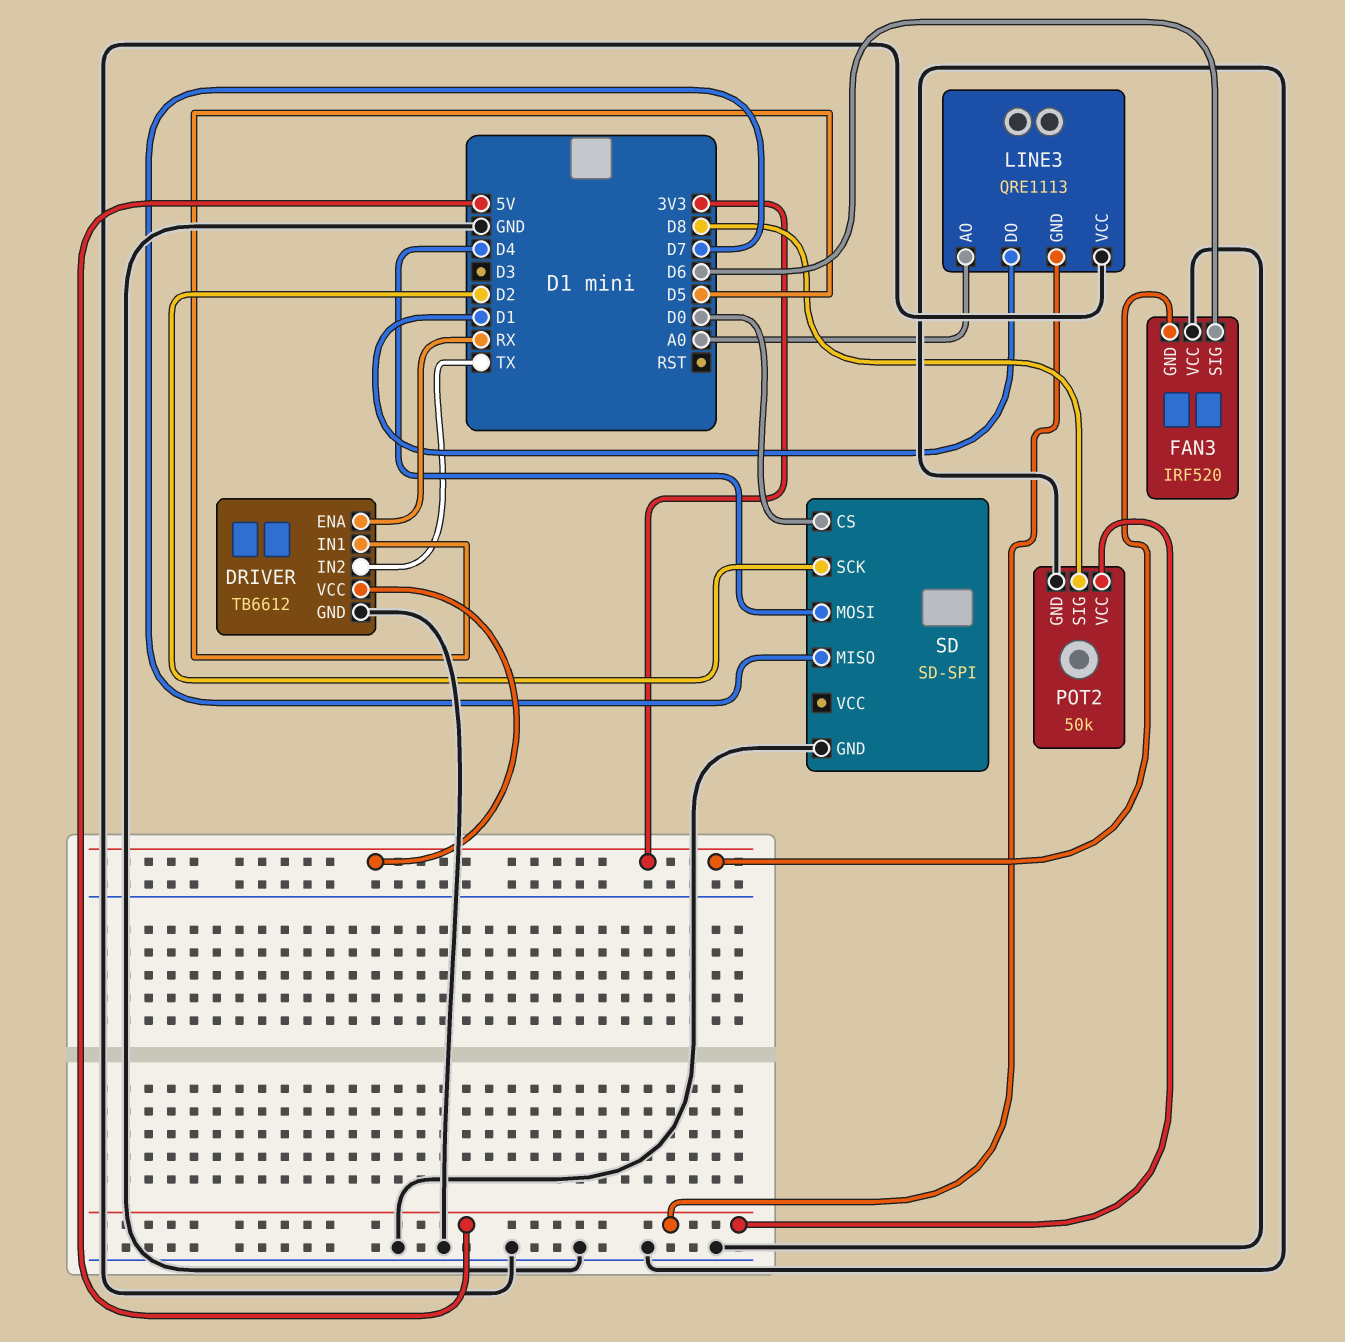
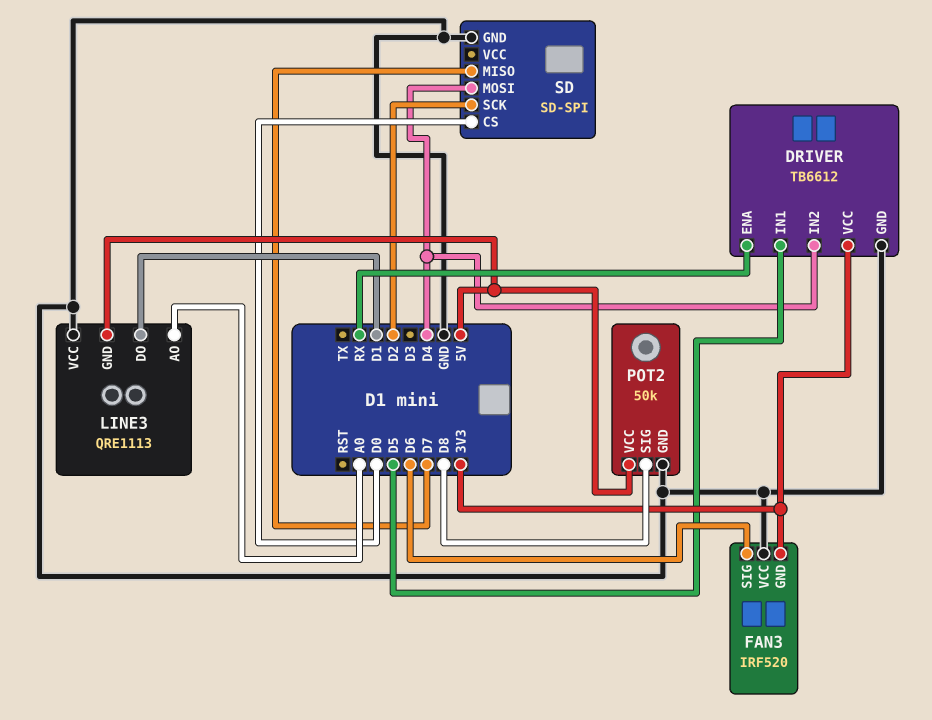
DRIVER pin IN2: TX -> D4

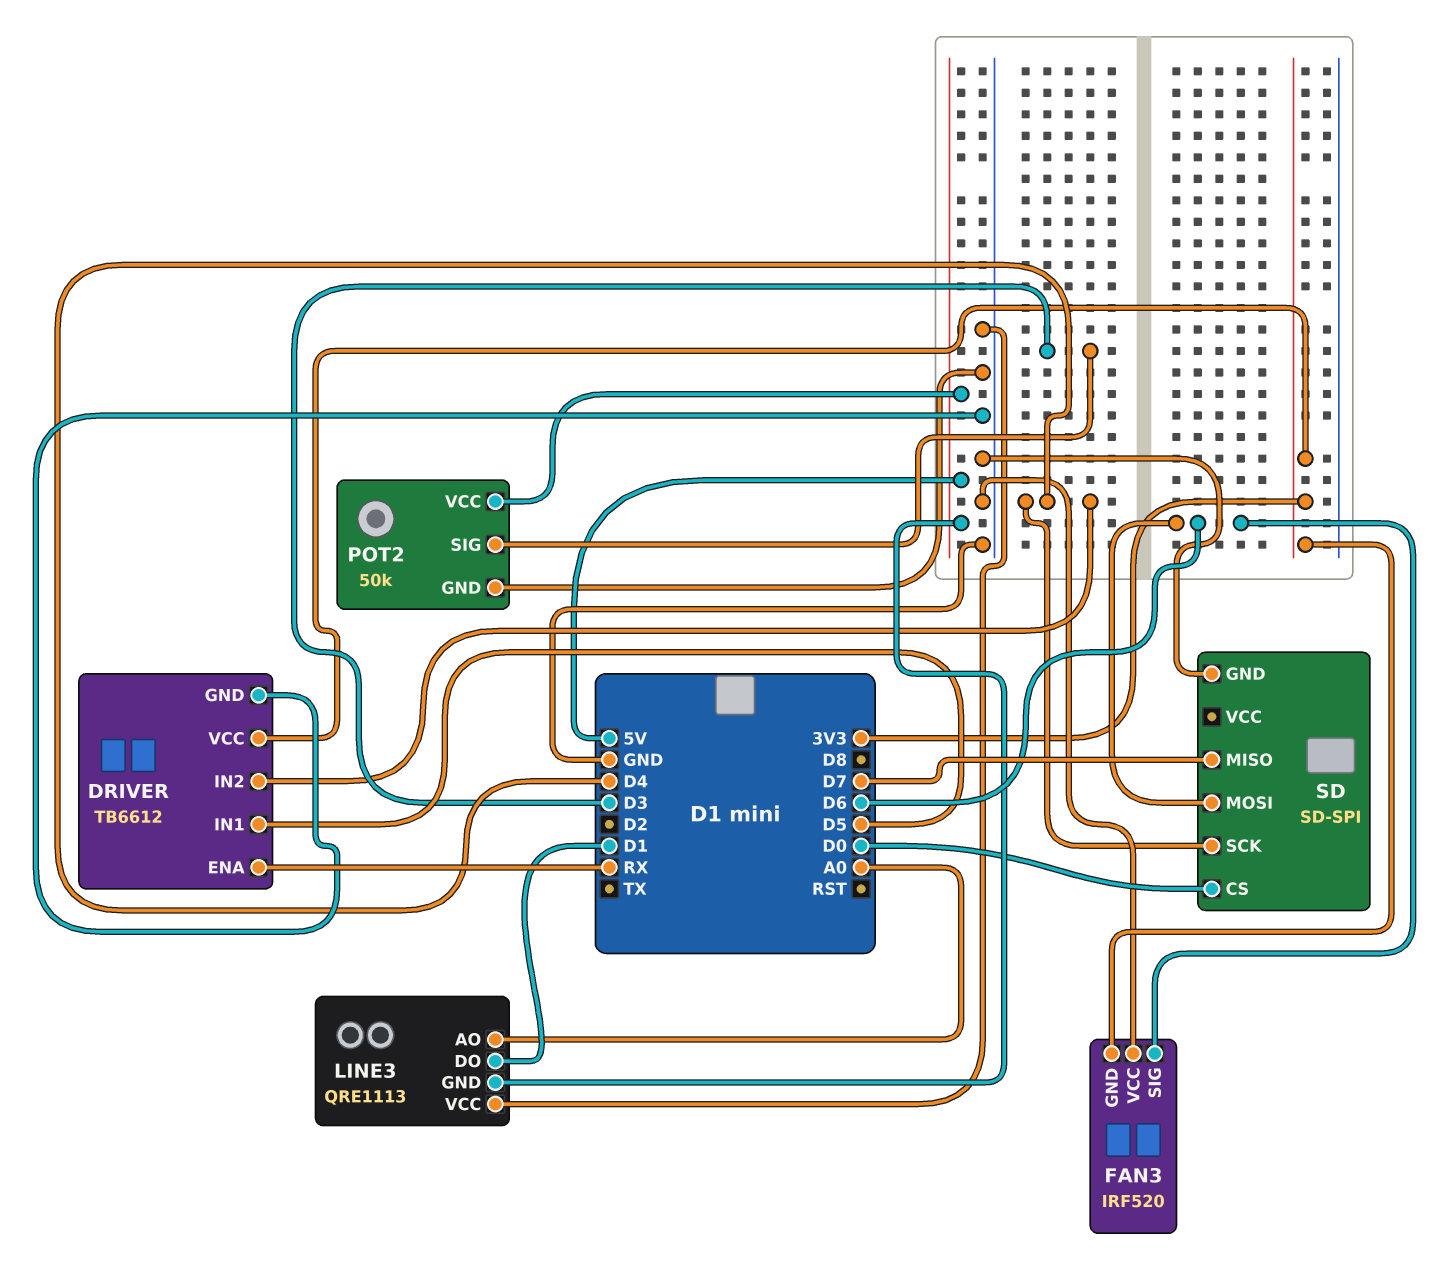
POT2 pin SIG: D8 -> D3
SD pin MOSI: D4 -> D6
SD pin SCK: D2 -> D4

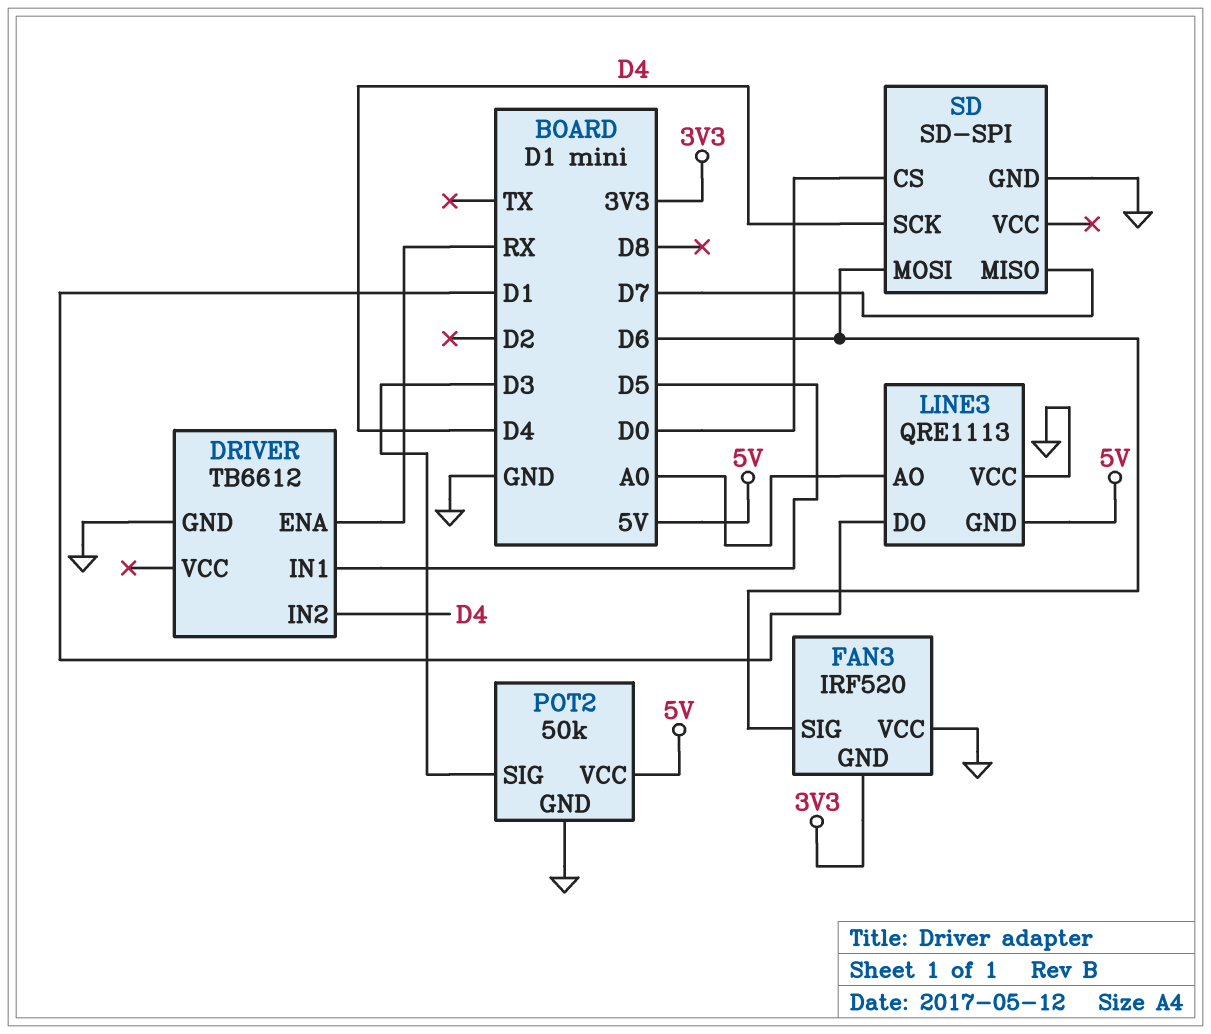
DRIVER pin VCC: 3V3 -> none

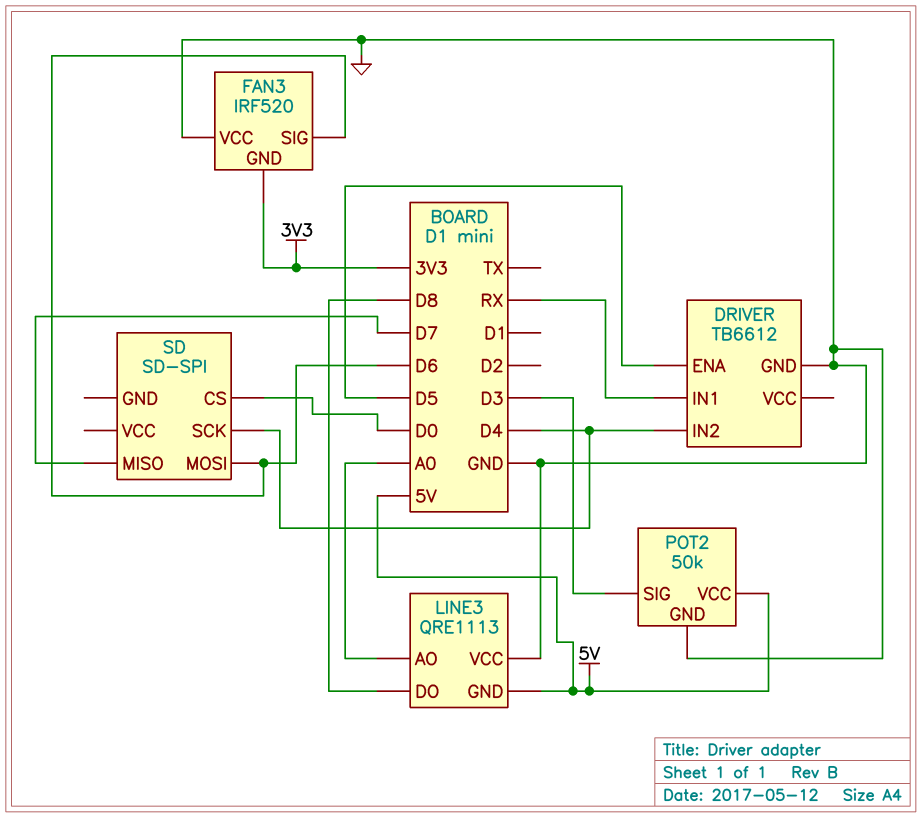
DRIVER pin ENA: RX -> D5
DRIVER pin IN1: D5 -> RX
LINE3 pin DO: D1 -> D8
SD pin GND: GND -> none

